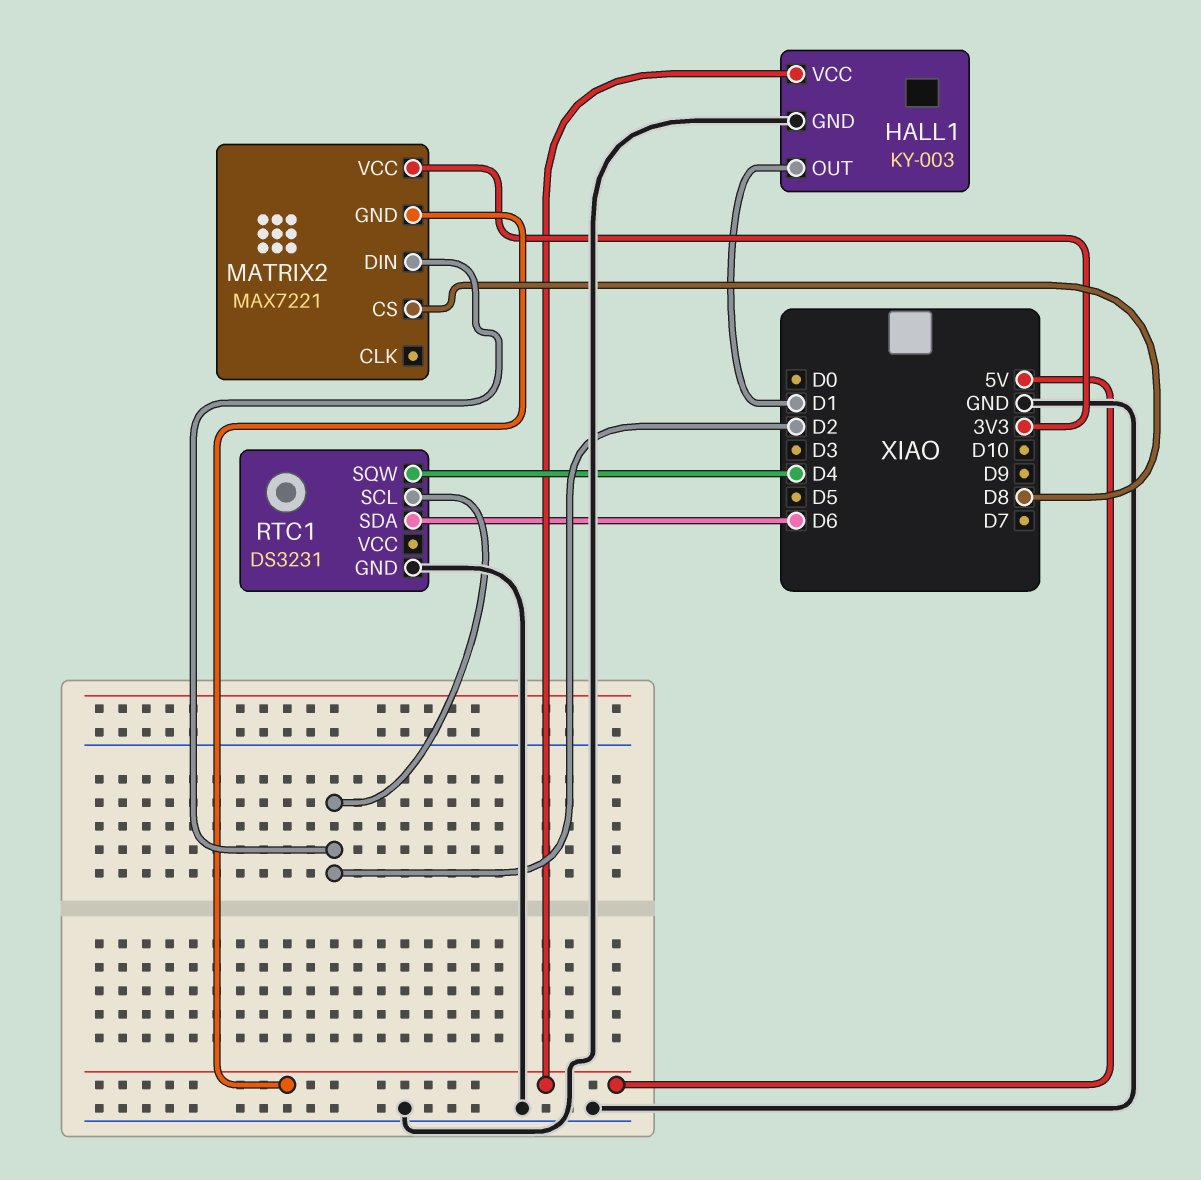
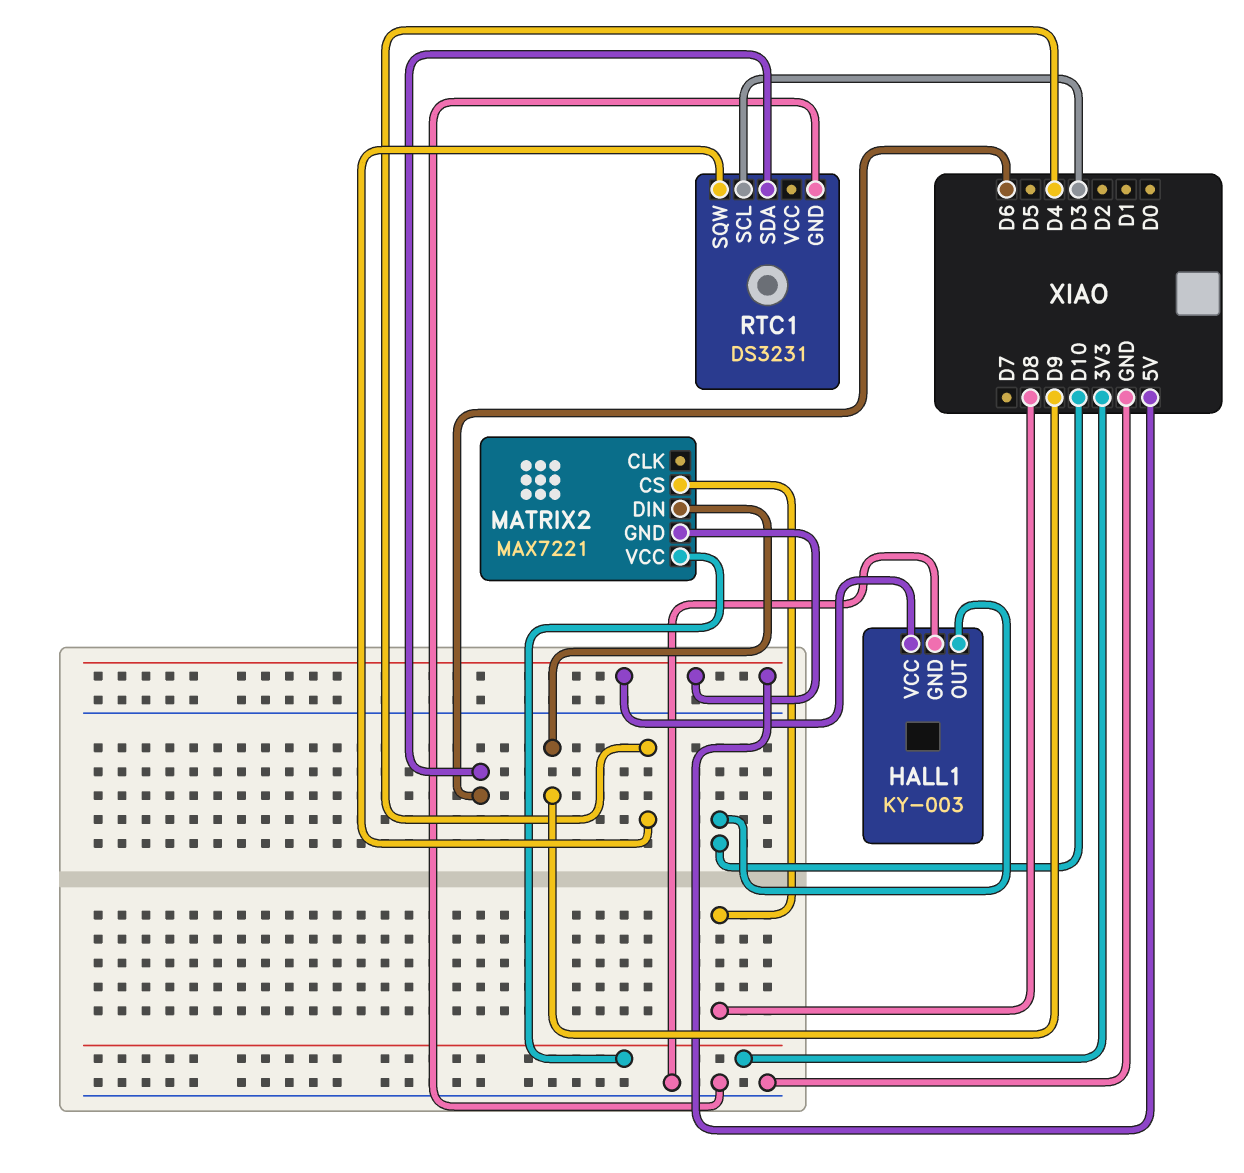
HALL1 pin OUT: D1 -> D10
MATRIX2 pin DIN: D2 -> D9
RTC1 pin SCL: D2 -> D3

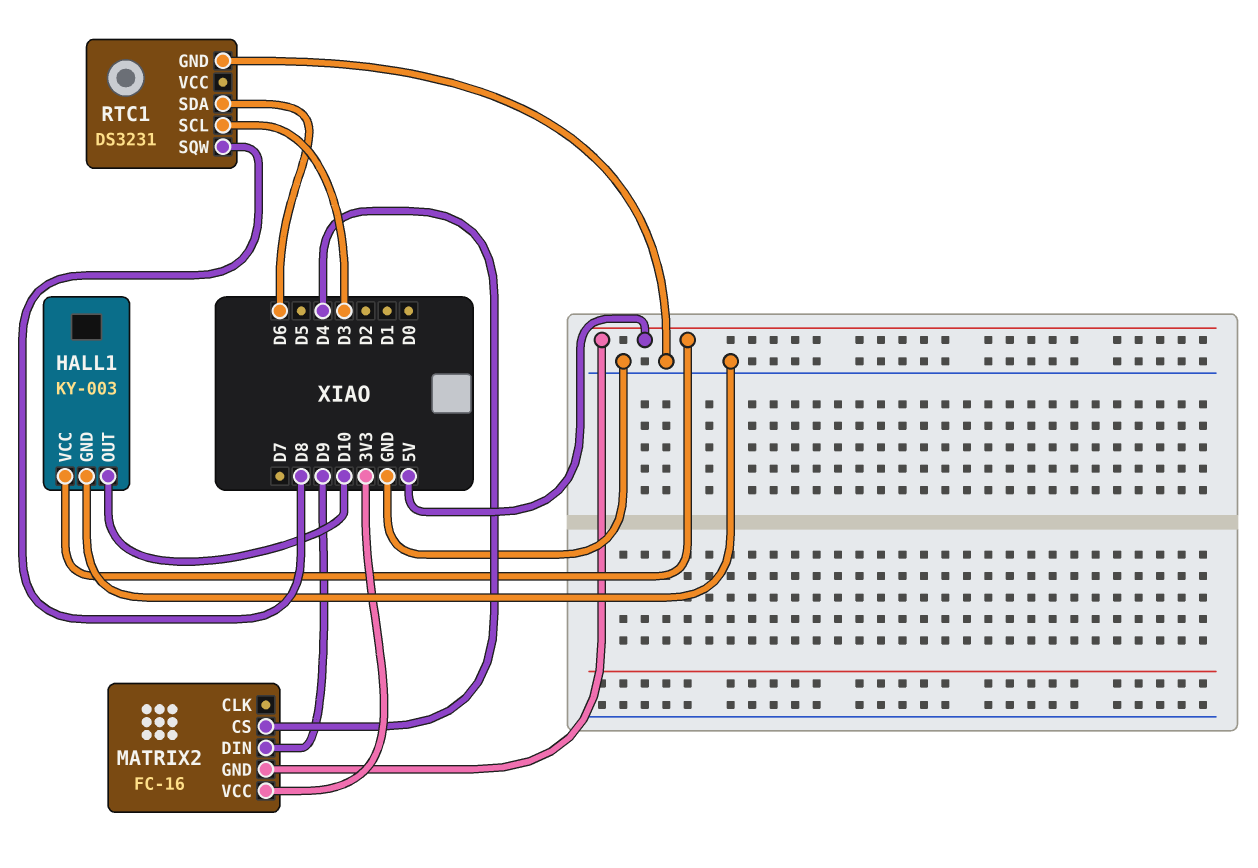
MATRIX2: MAX7221 -> FC-16
MATRIX2 pin CS: D8 -> D4
RTC1 pin SQW: D4 -> D8

